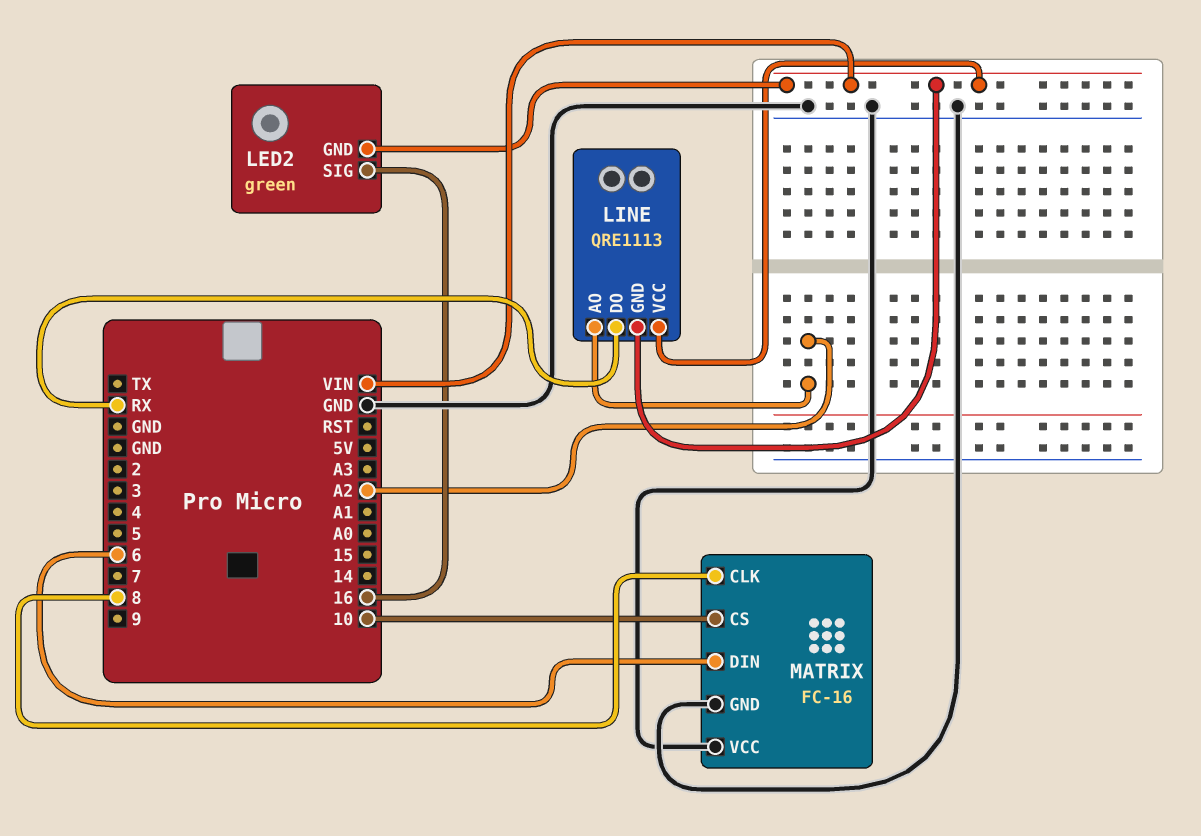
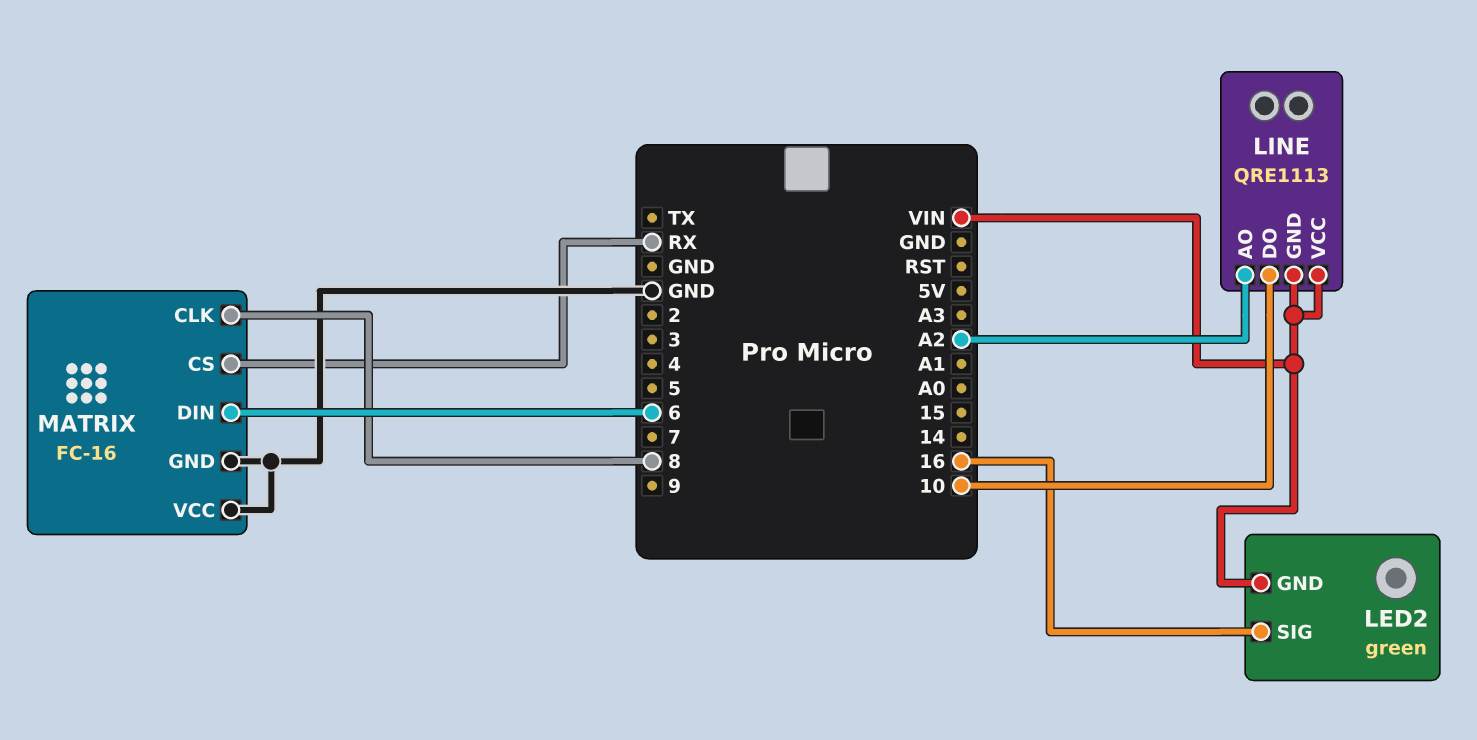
LINE pin DO: RX -> 10
MATRIX pin CS: 10 -> RX

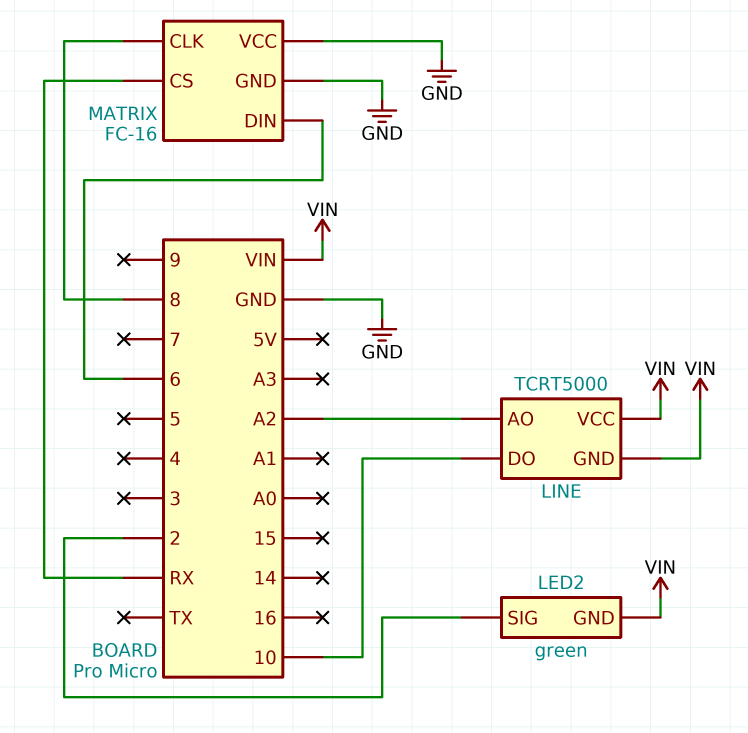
LED2 pin SIG: 16 -> 2
LINE: QRE1113 -> TCRT5000

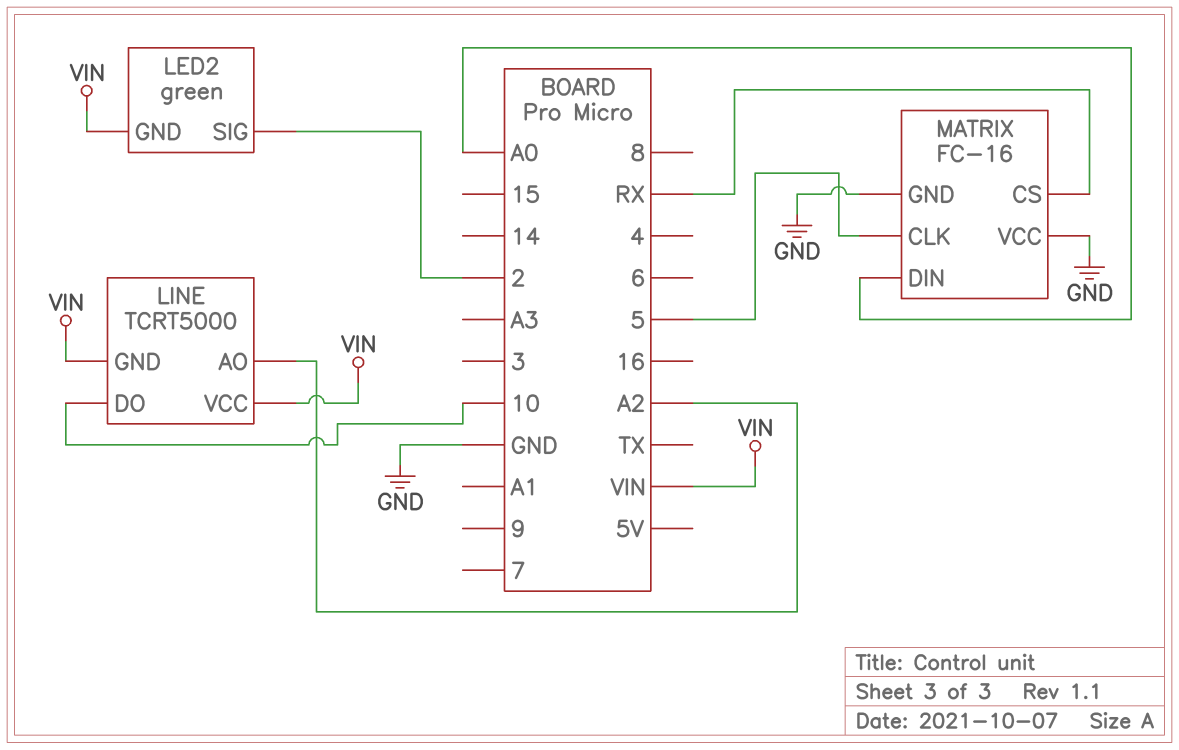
MATRIX pin CLK: 8 -> 5
MATRIX pin DIN: 6 -> A0

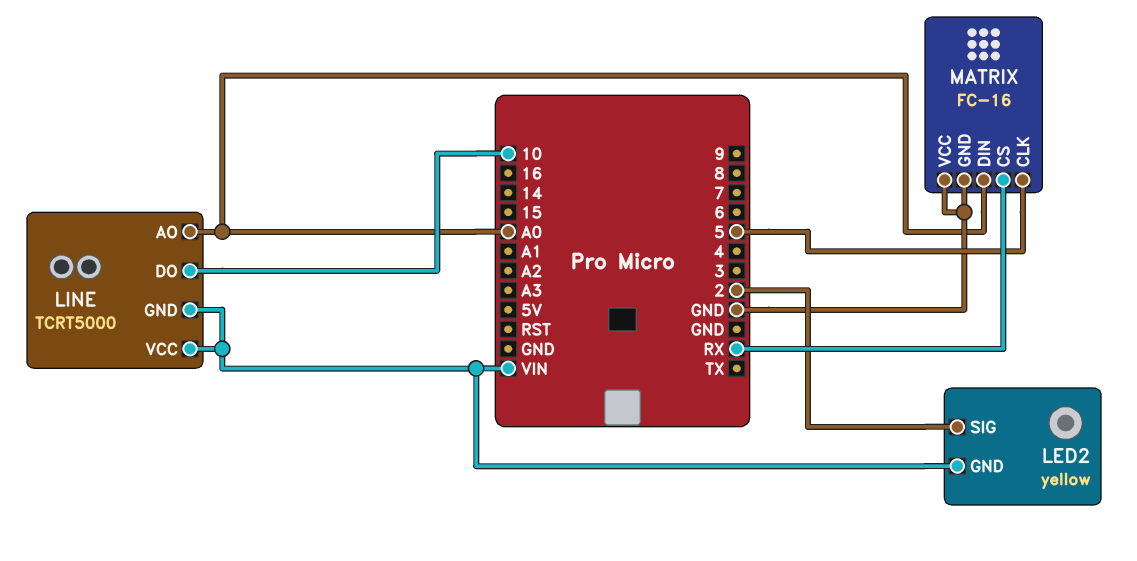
LED2: green -> yellow
LINE pin AO: A2 -> A0

